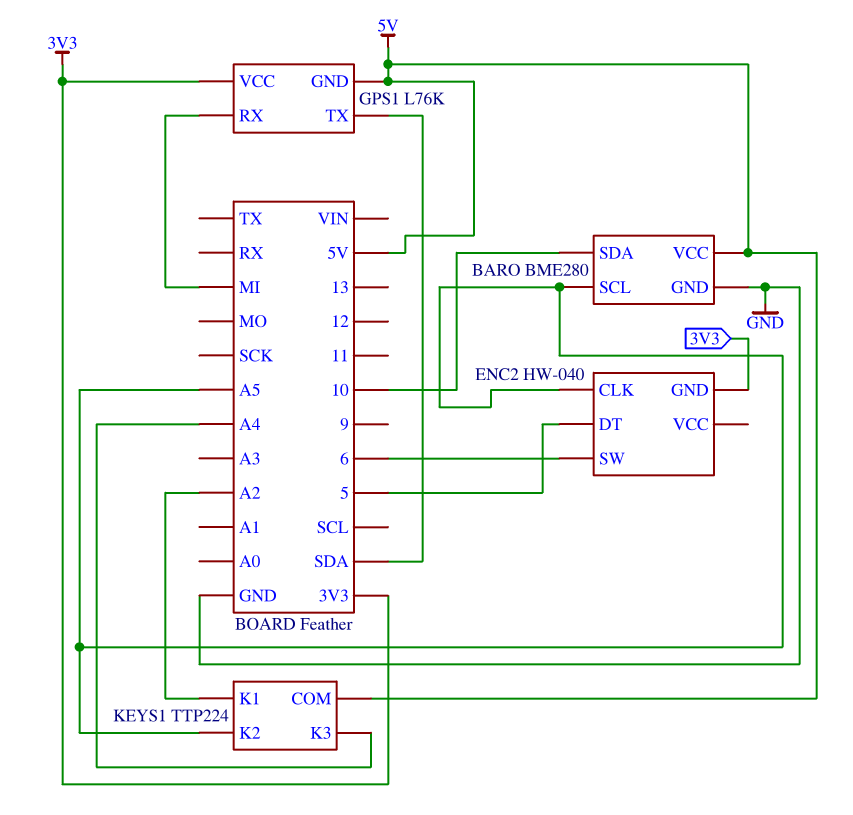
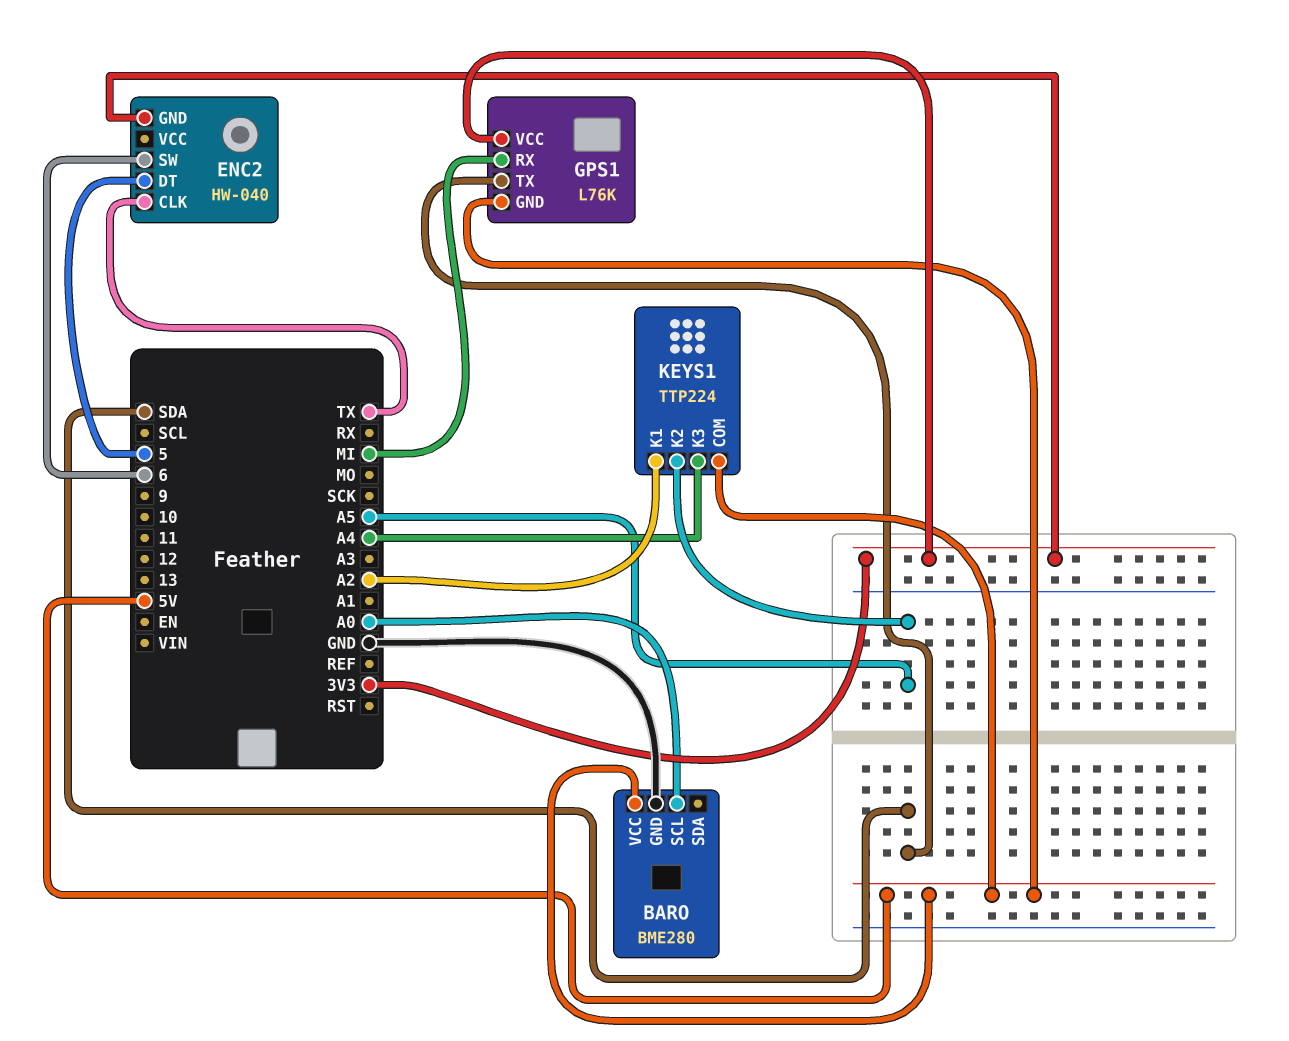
BARO pin SCL: A5 -> A0
BARO pin SDA: 10 -> none
ENC2 pin CLK: A5 -> TX

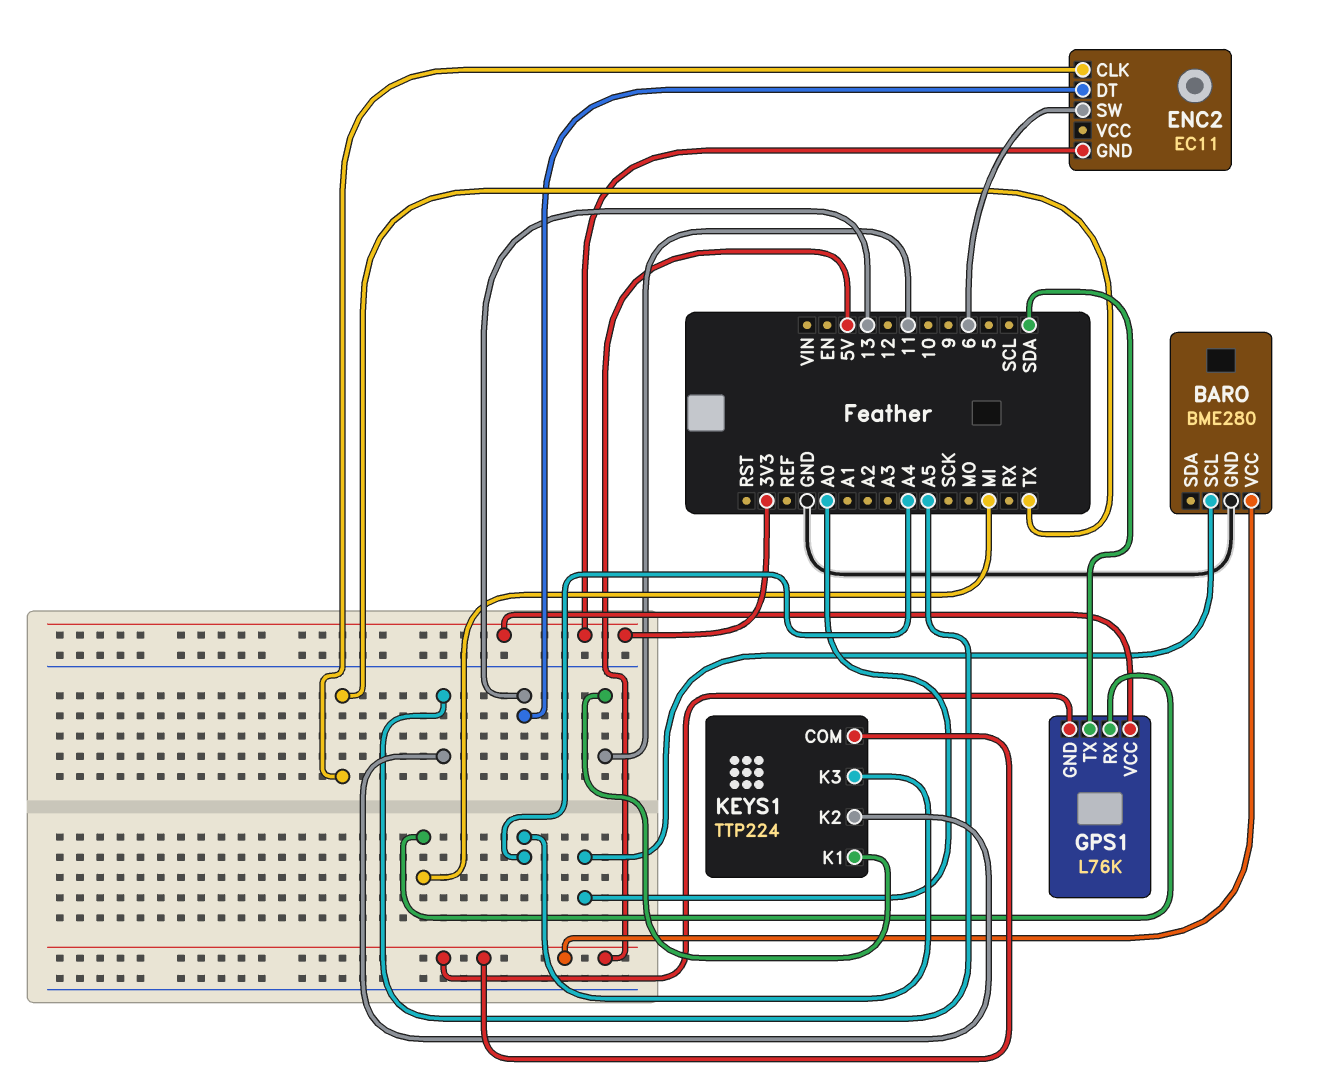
ENC2: HW-040 -> EC11
ENC2 pin DT: 5 -> 13
KEYS1 pin K1: A2 -> 11

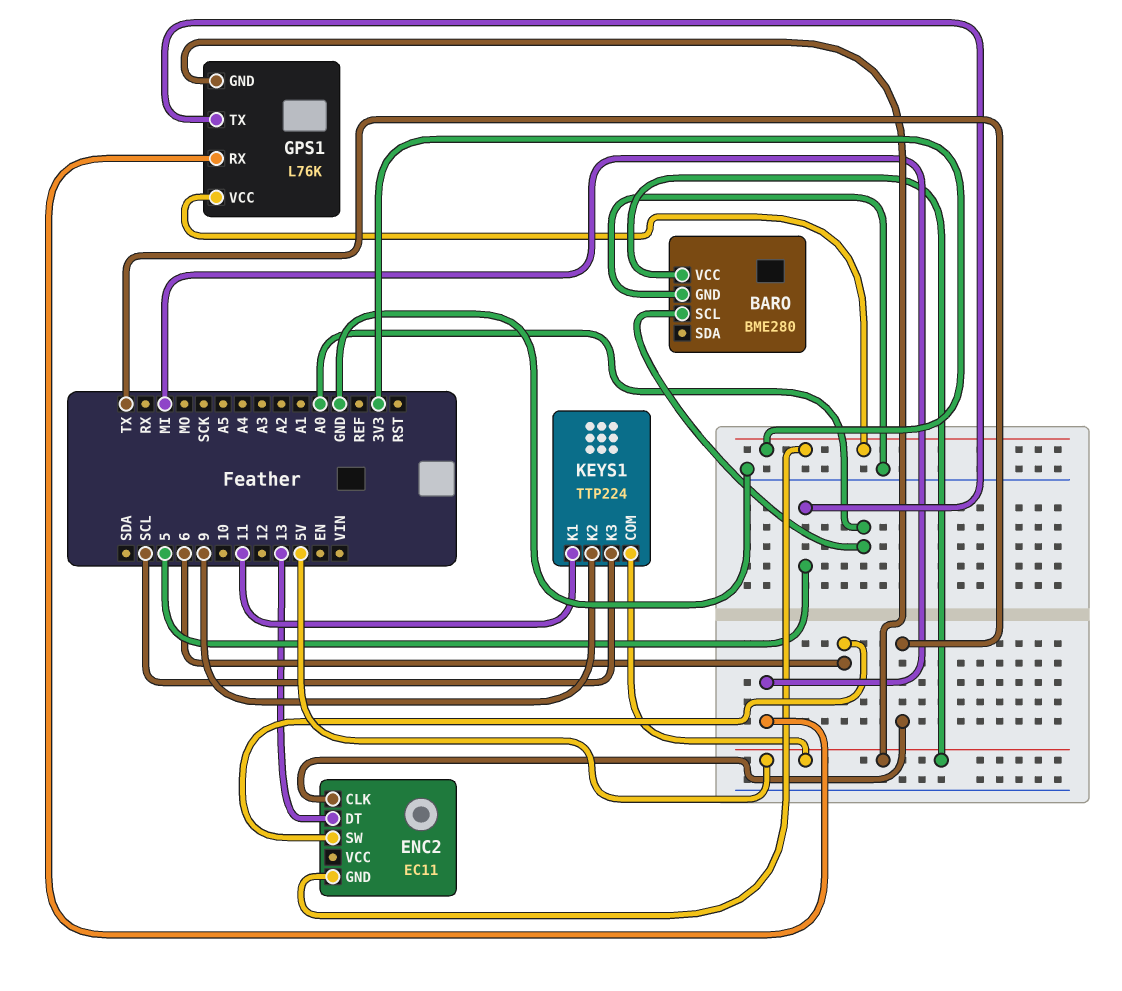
GPS1 pin TX: SDA -> 5
KEYS1 pin K2: A5 -> 9
KEYS1 pin K3: A4 -> SCL

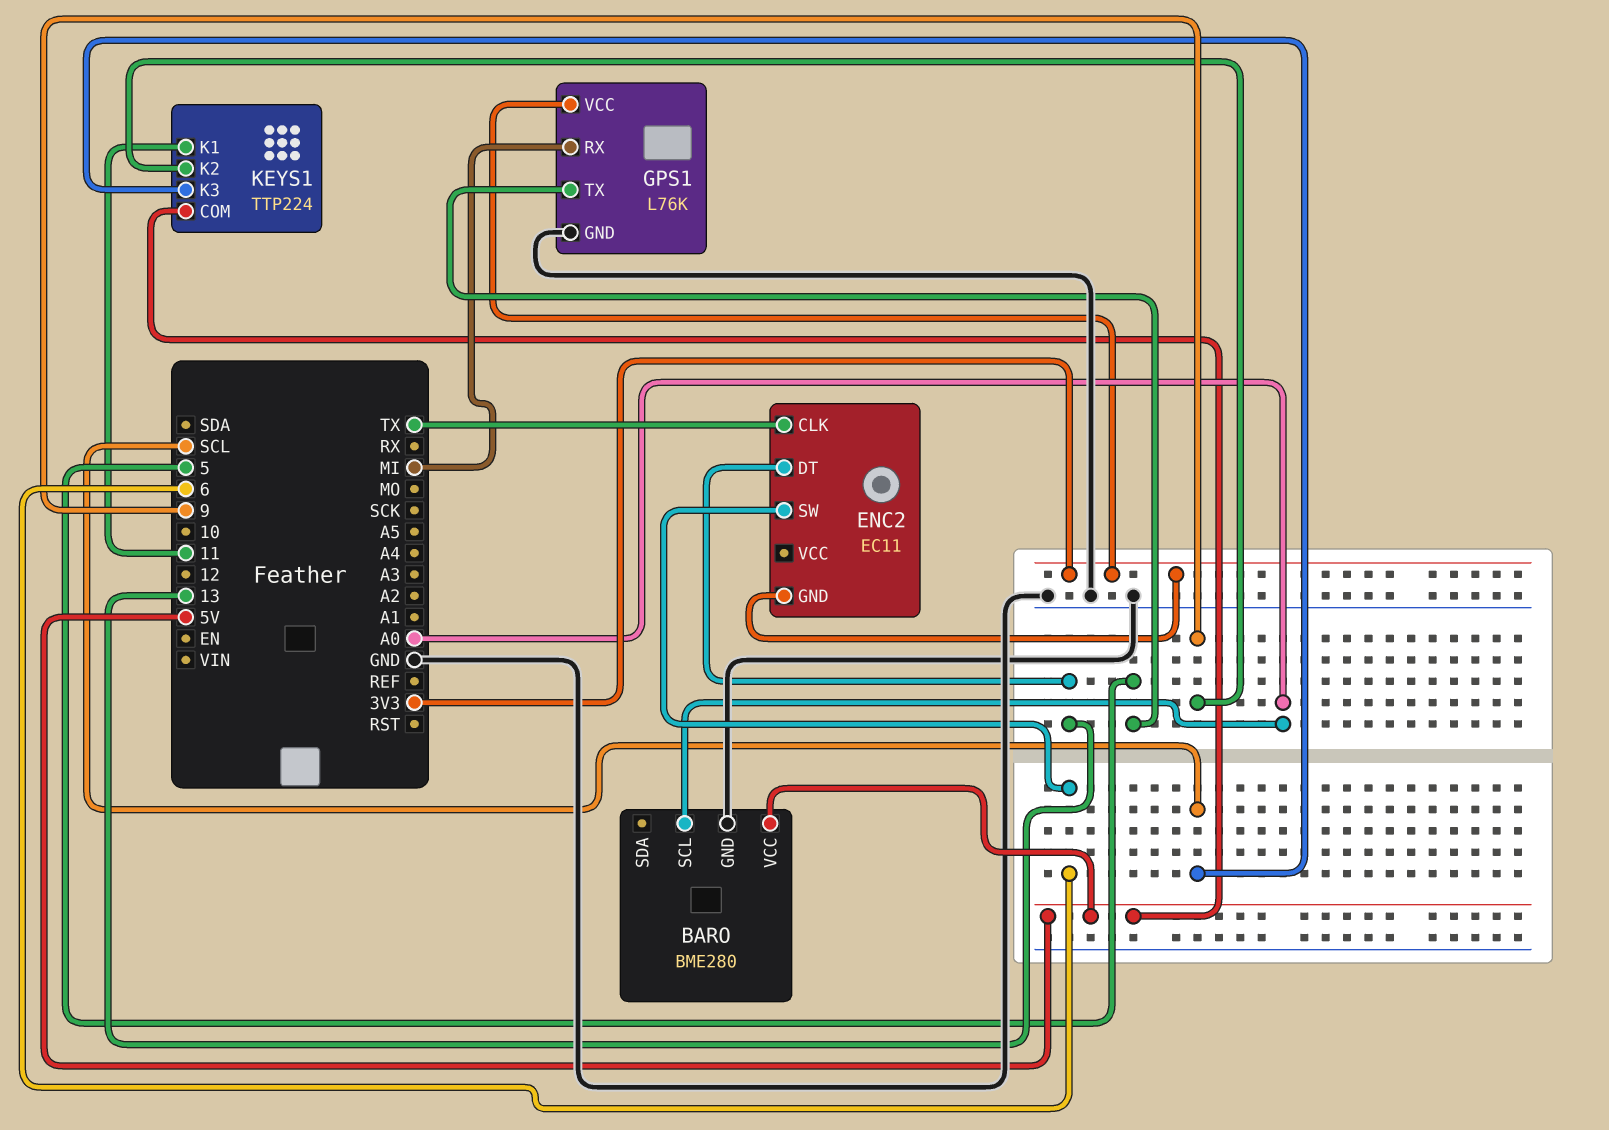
GPS1 pin GND: 5V -> GND

